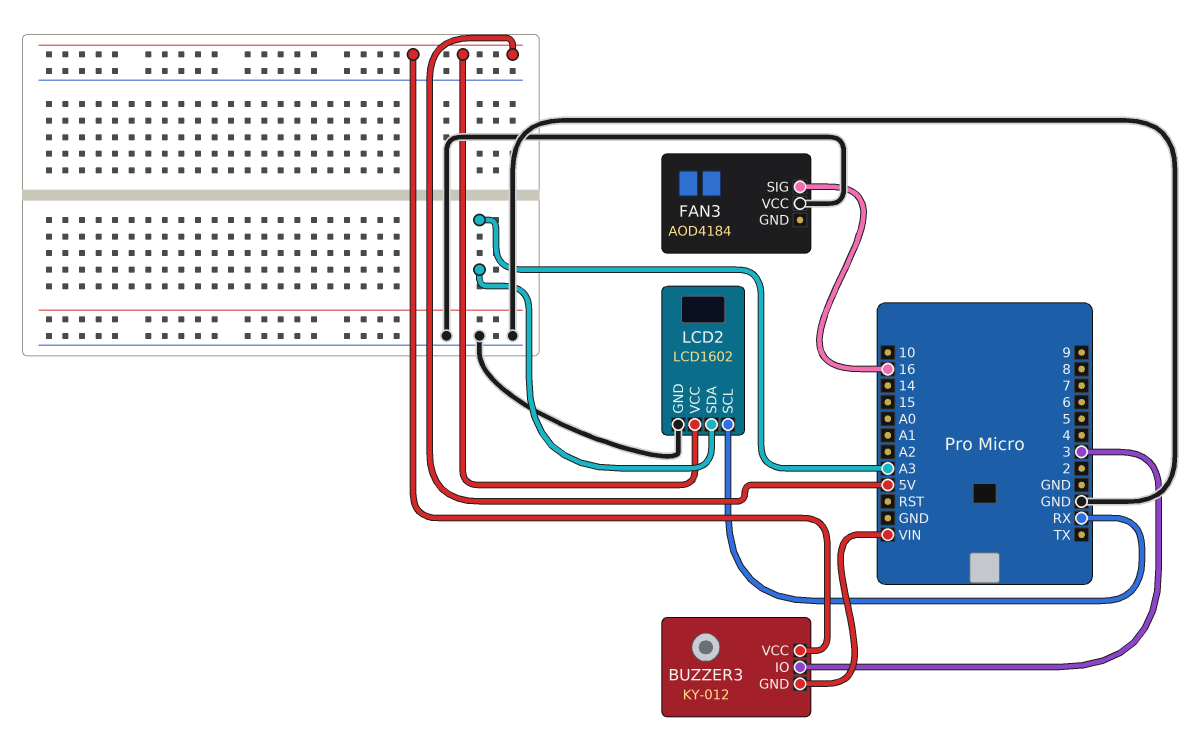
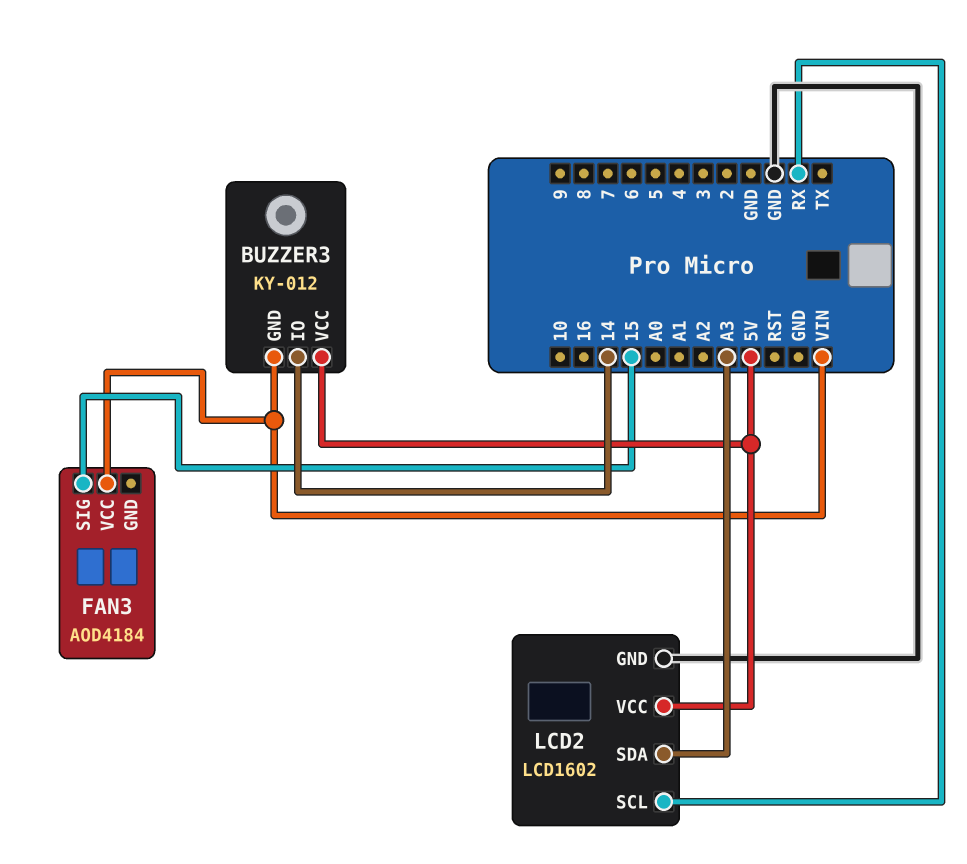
BUZZER3 pin IO: 3 -> 14
FAN3 pin SIG: 16 -> 15
FAN3 pin VCC: GND -> VIN

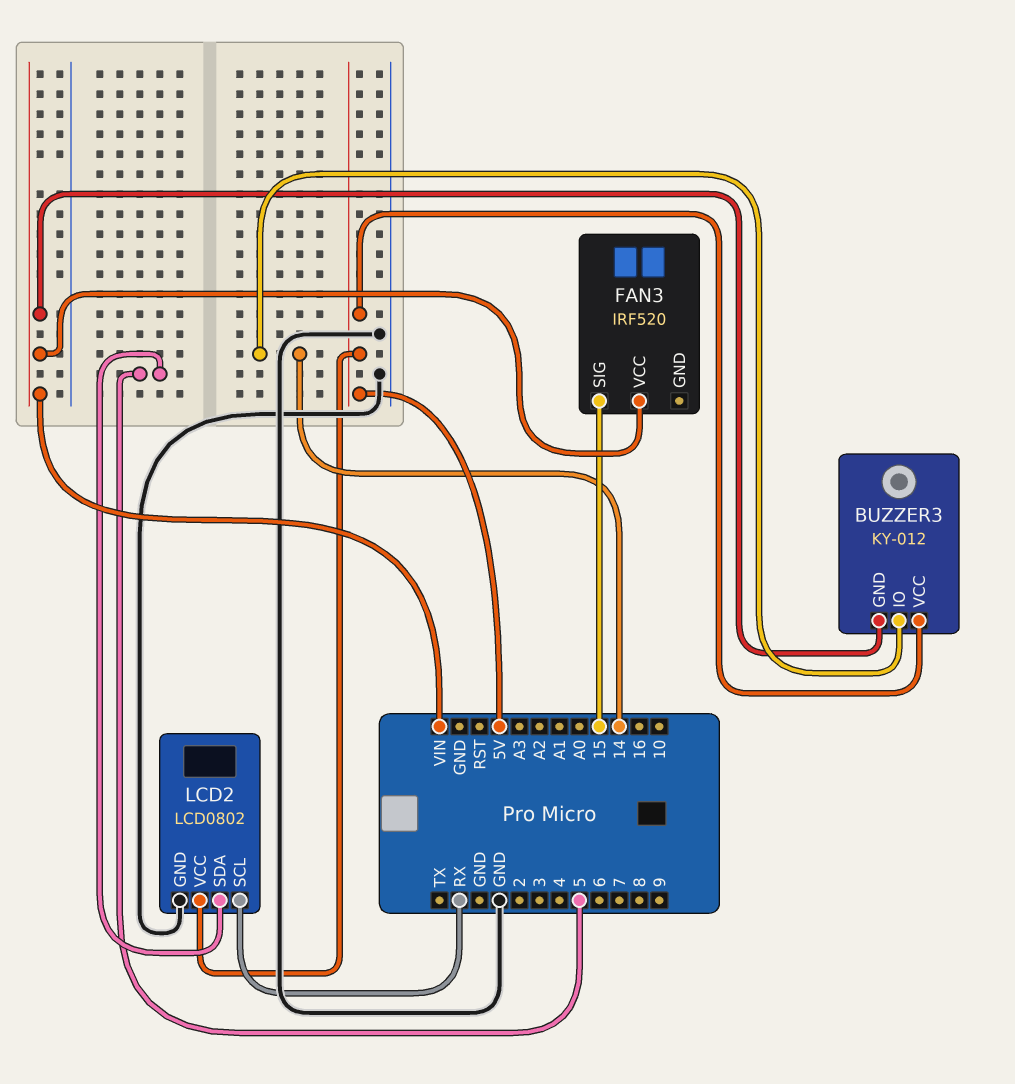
FAN3: AOD4184 -> IRF520
LCD2: LCD1602 -> LCD0802
LCD2 pin SDA: A3 -> 5

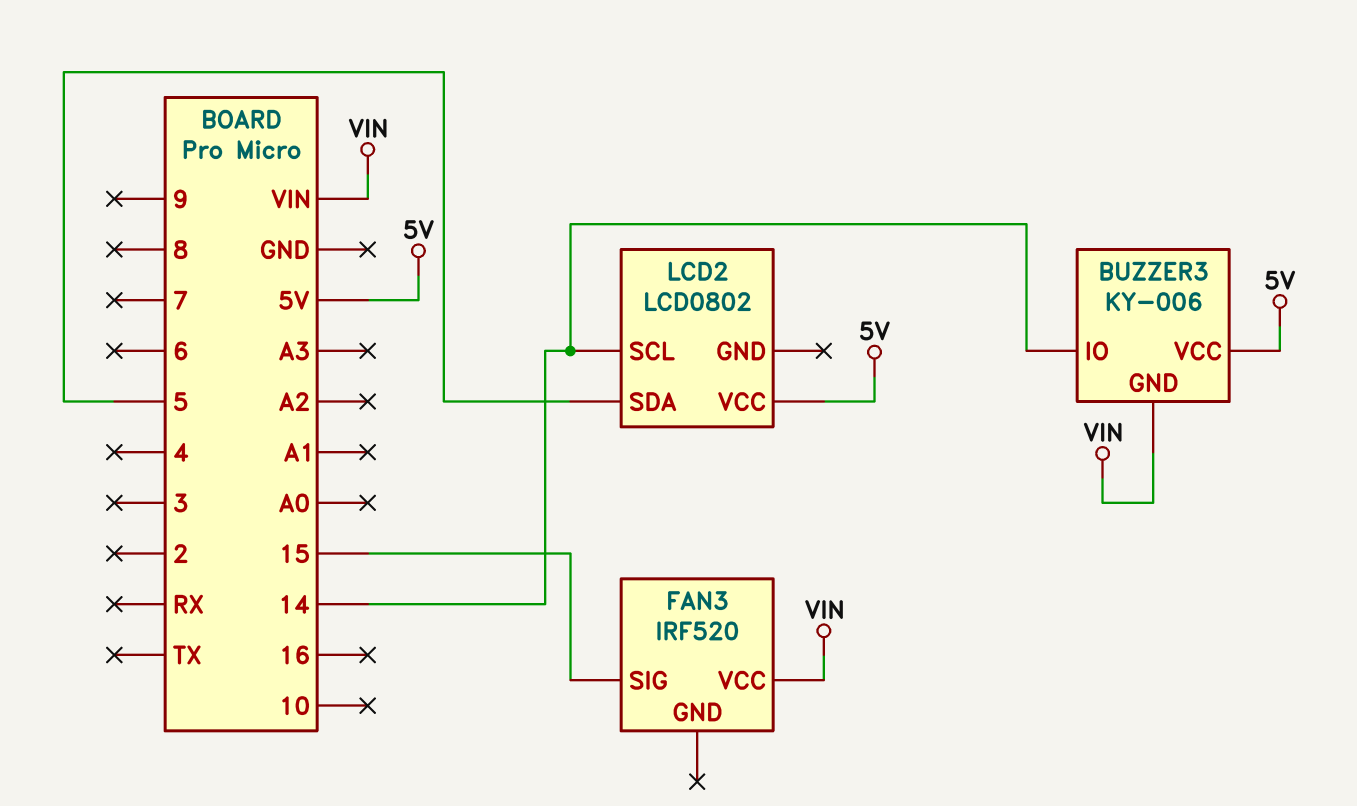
BUZZER3: KY-012 -> KY-006
LCD2 pin GND: GND -> none
LCD2 pin SCL: RX -> 14

